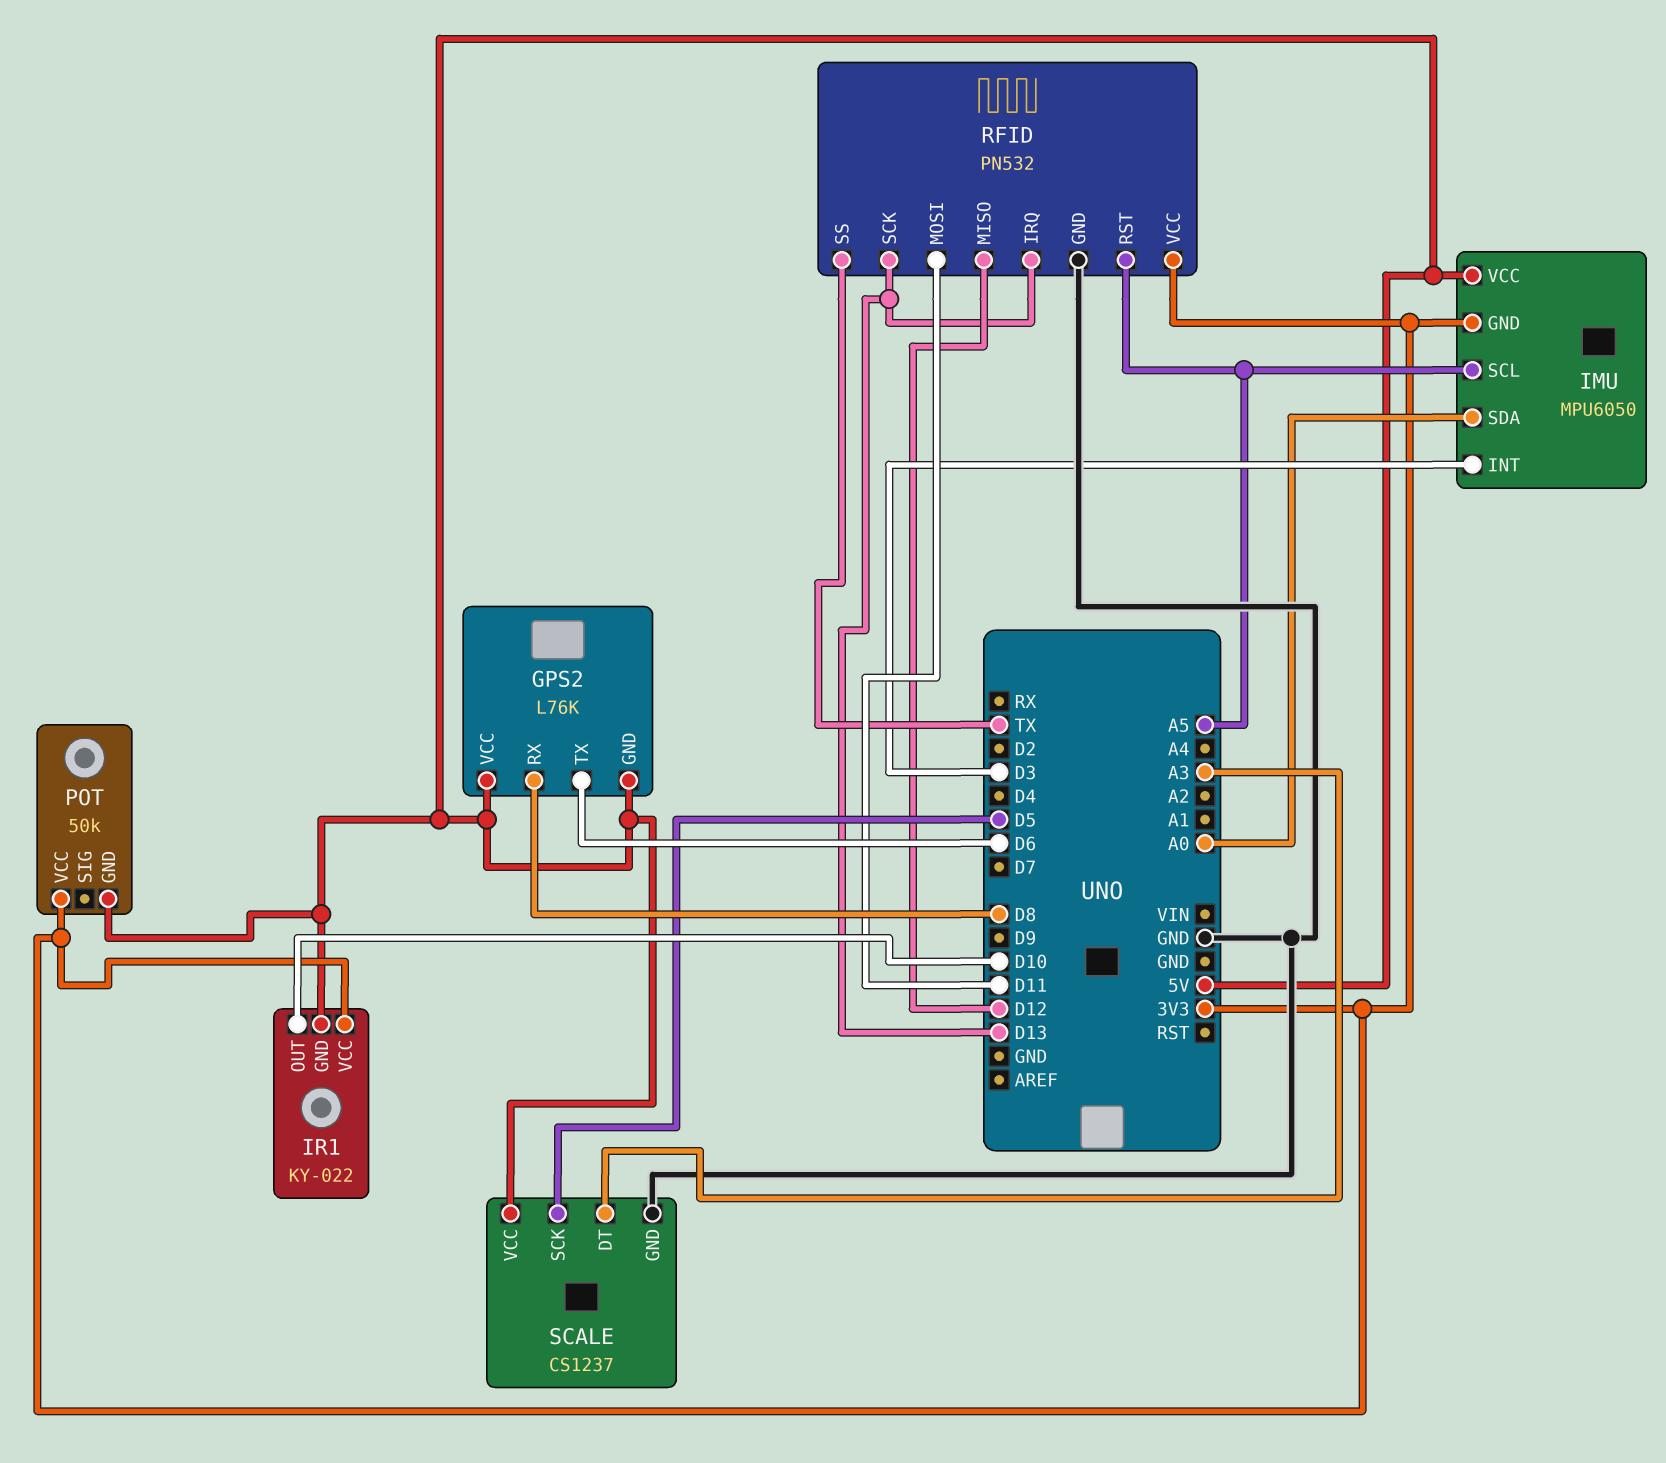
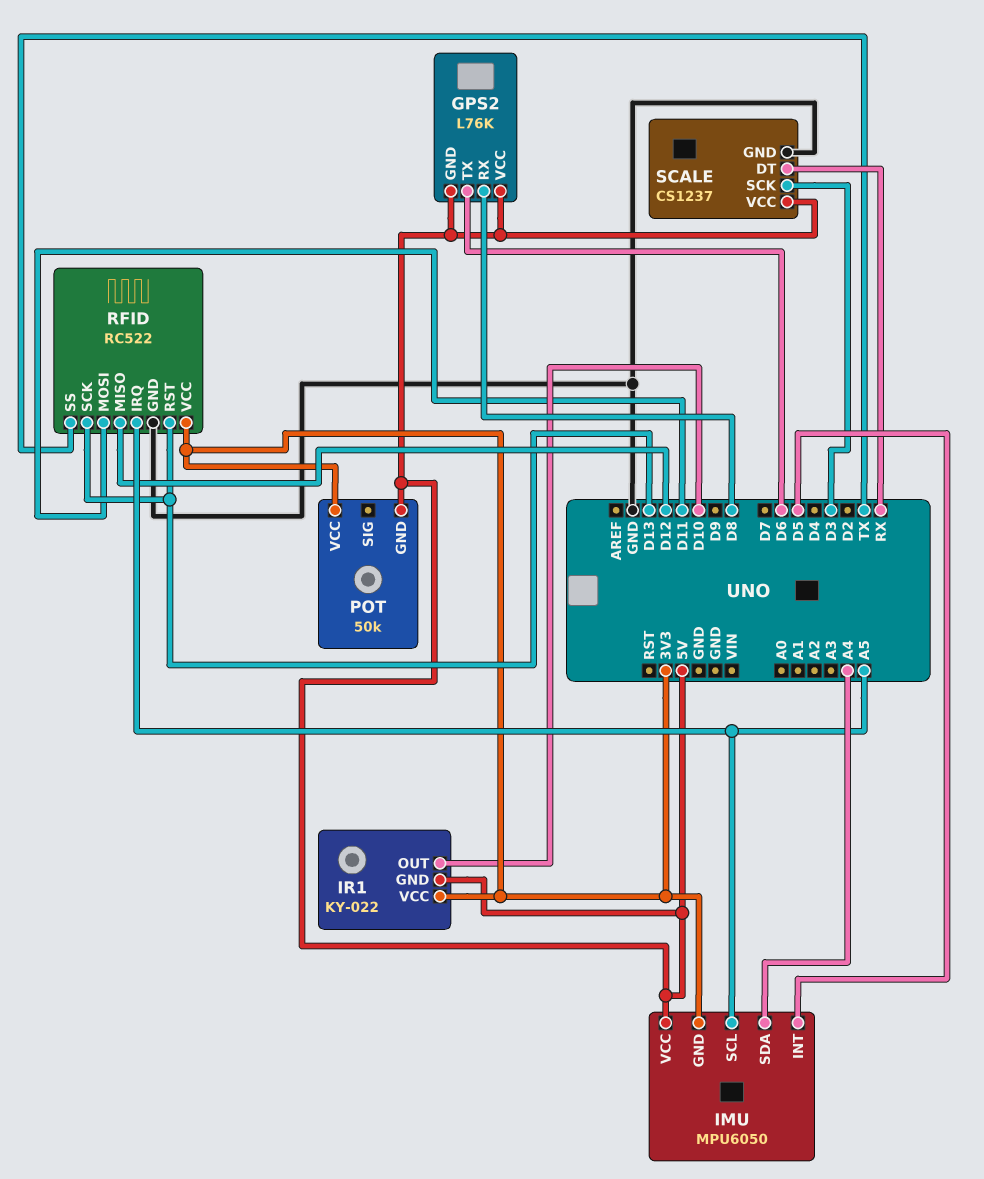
IMU pin INT: D3 -> D5
IMU pin SDA: A0 -> A4
RFID: PN532 -> RC522
RFID pin IRQ: D13 -> A5
RFID pin RST: A5 -> D13
SCALE pin DT: A3 -> RX
SCALE pin SCK: D5 -> D3

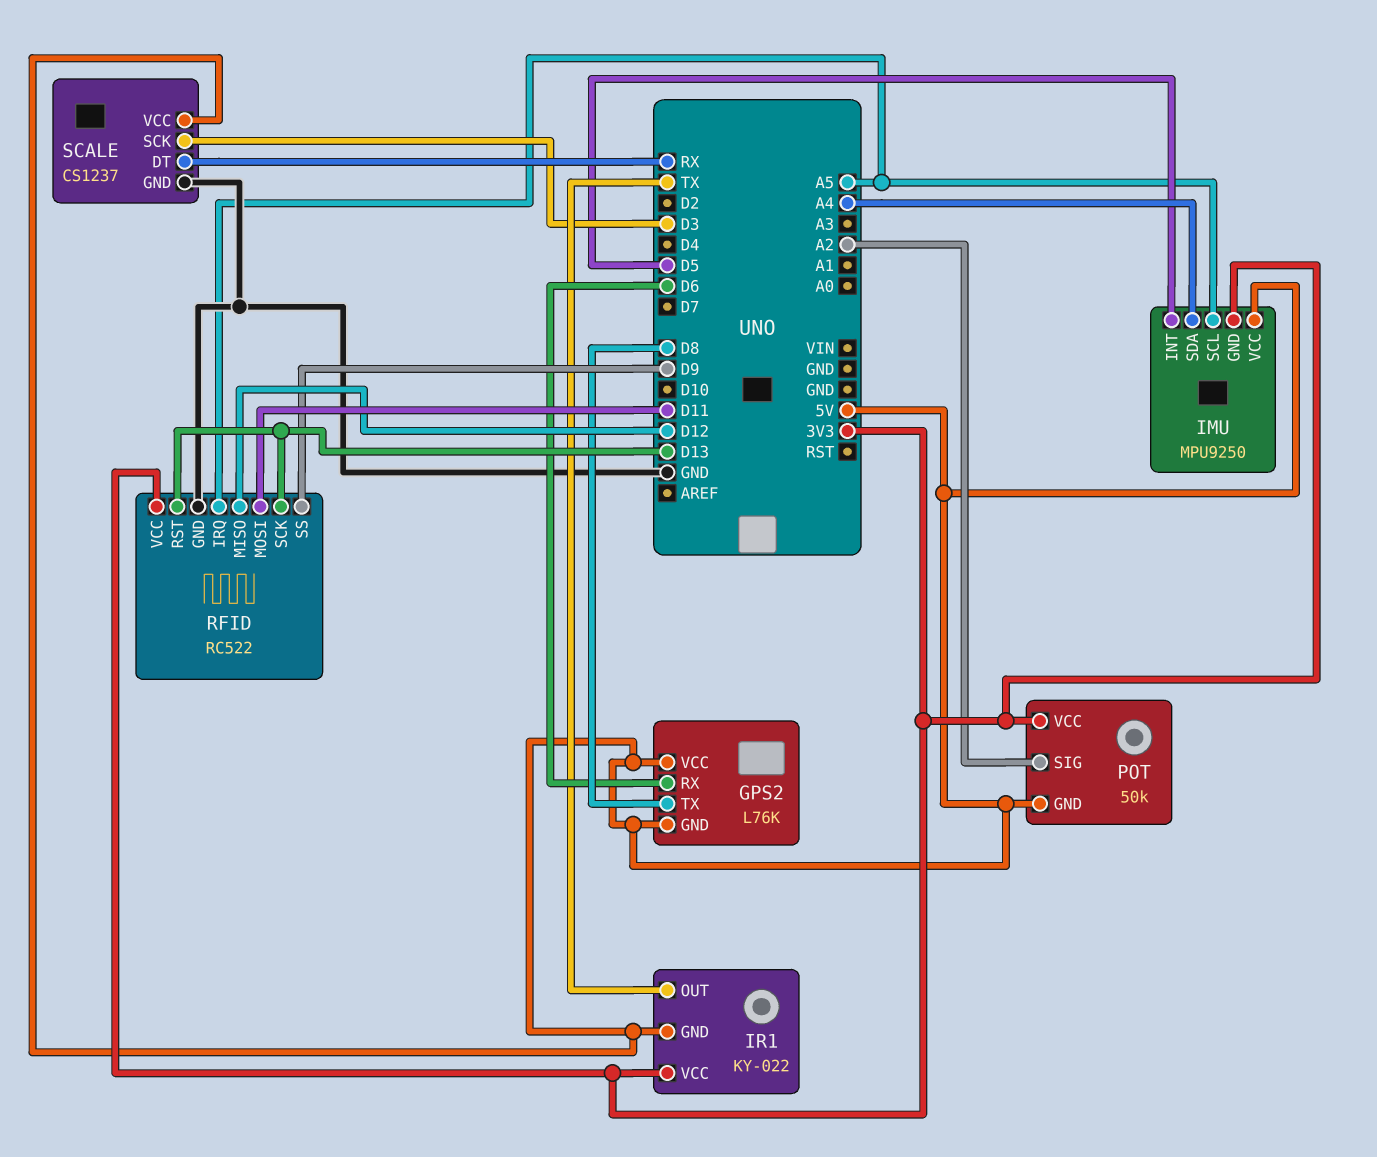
GPS2 pin RX: D8 -> D6
GPS2 pin TX: D6 -> D8
IMU: MPU6050 -> MPU9250
IR1 pin OUT: D10 -> TX
POT pin SIG: none -> A2
RFID pin SS: TX -> D9

